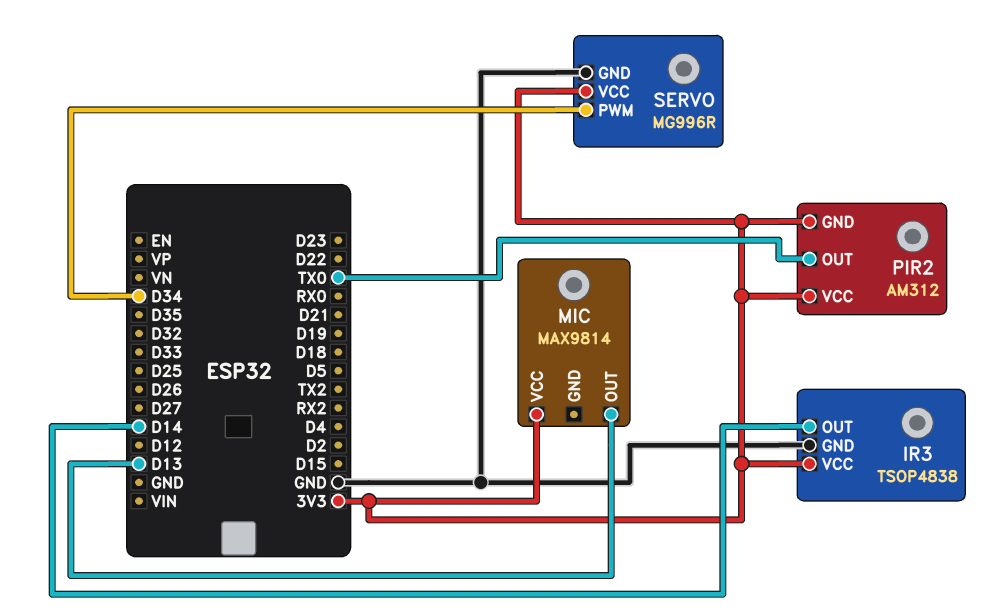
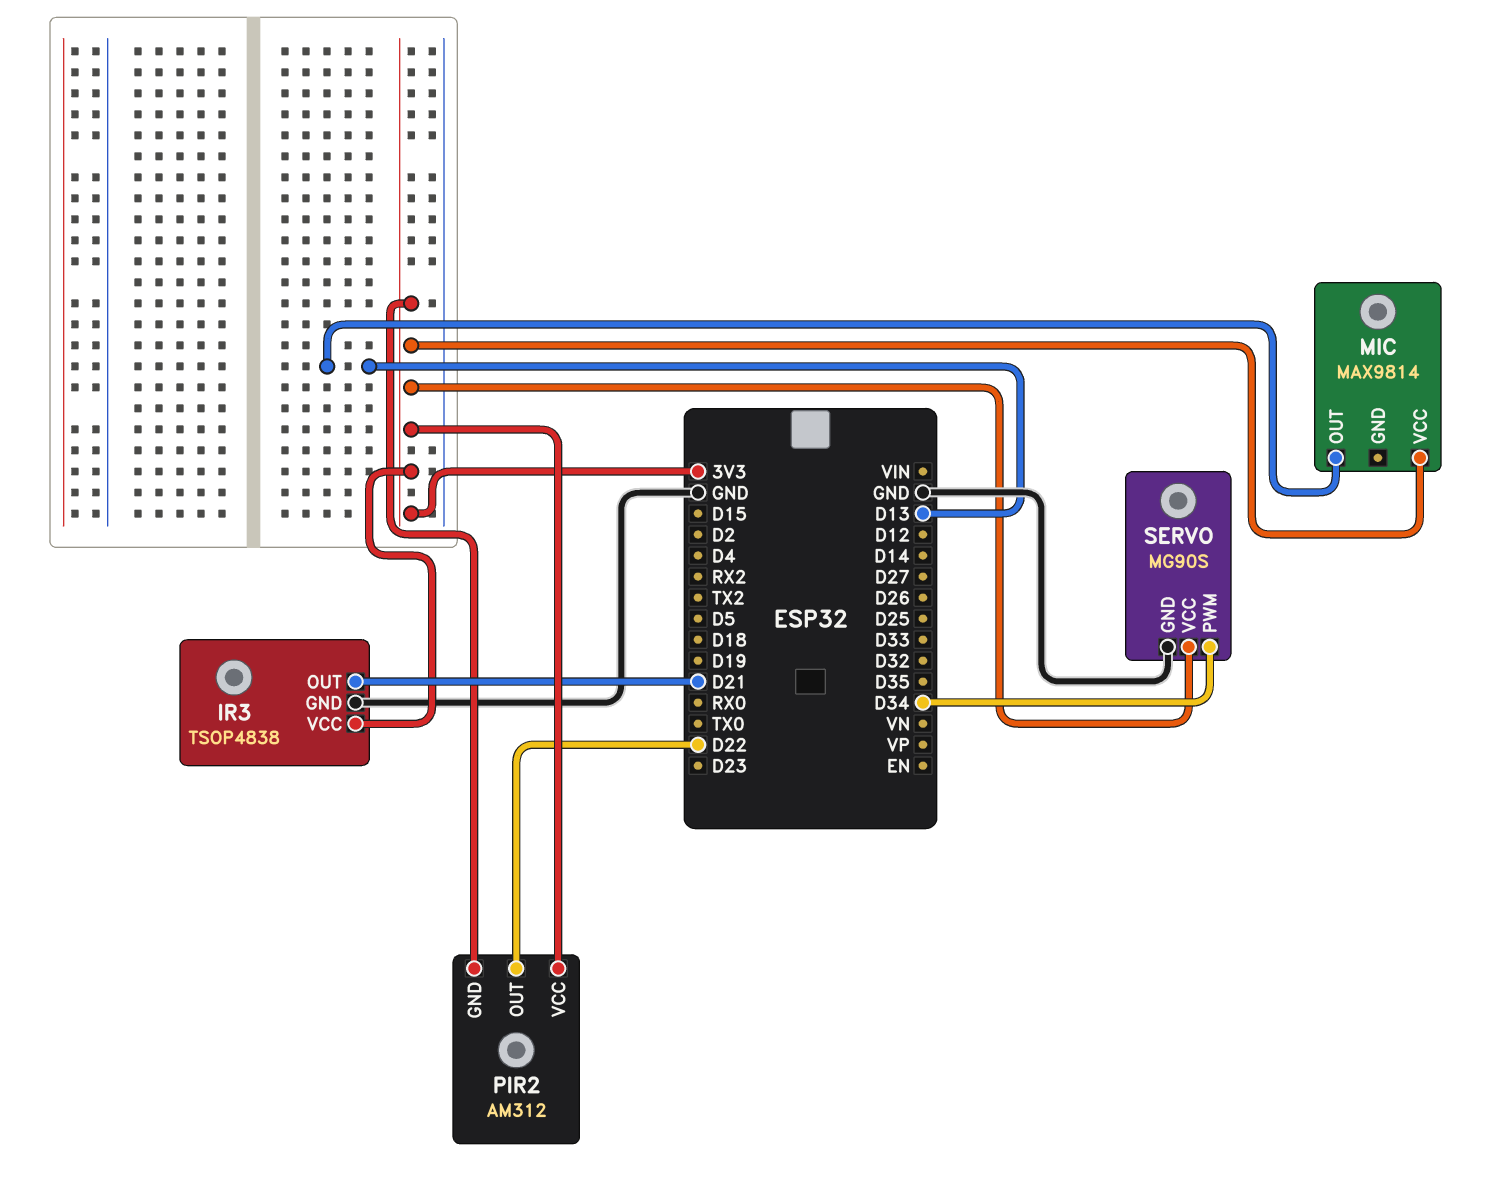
IR3 pin OUT: D14 -> D21
PIR2 pin OUT: TX0 -> D22
SERVO: MG996R -> MG90S

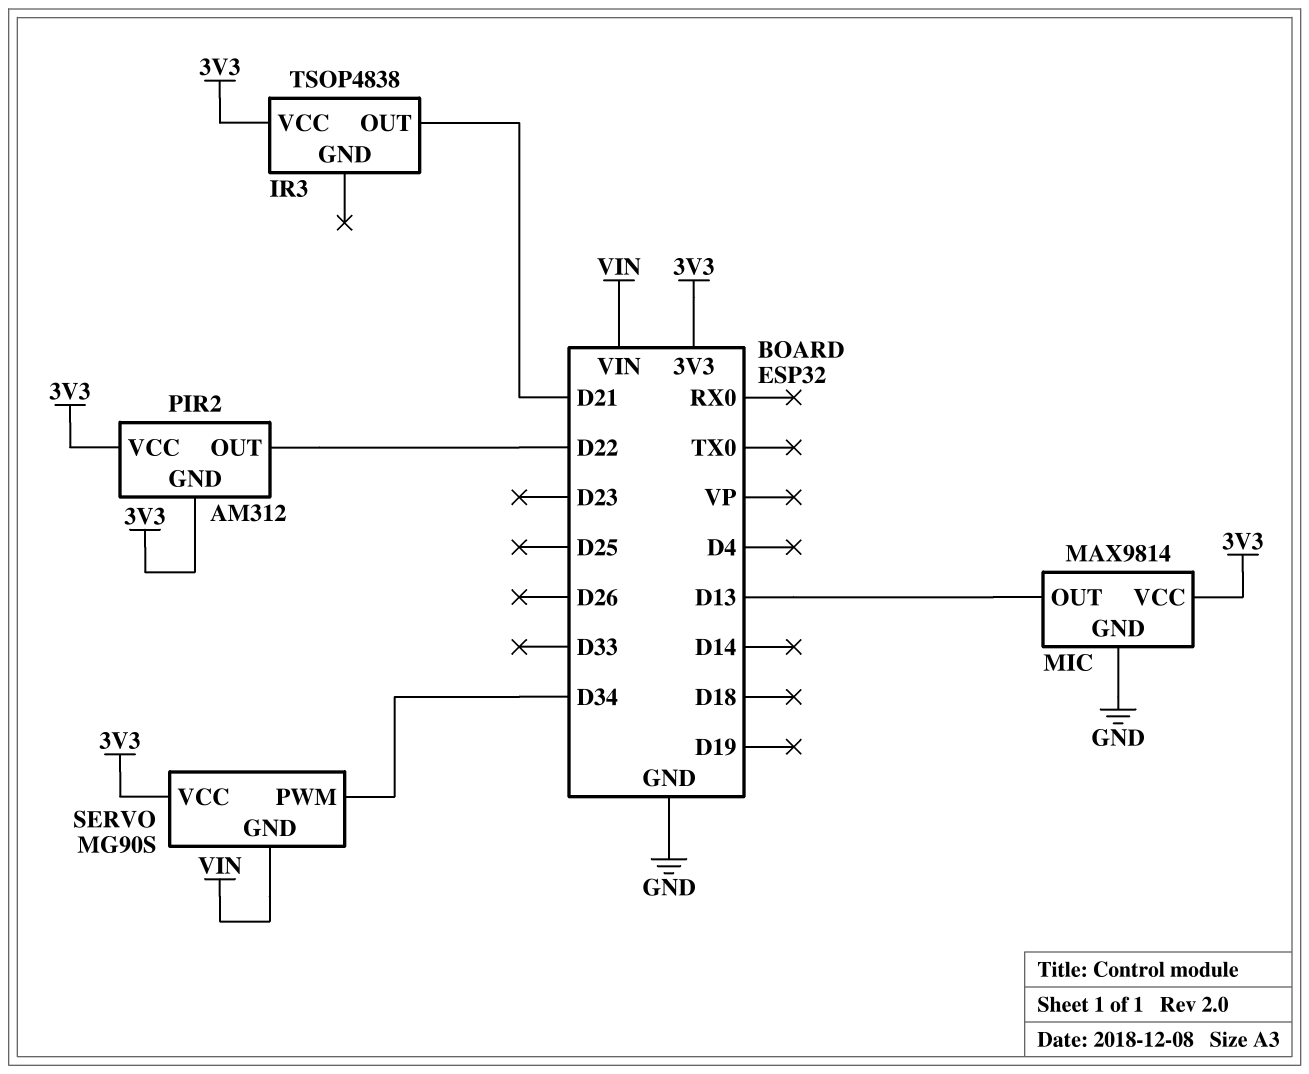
IR3 pin GND: GND -> none
MIC pin GND: none -> GND
SERVO pin GND: GND -> VIN

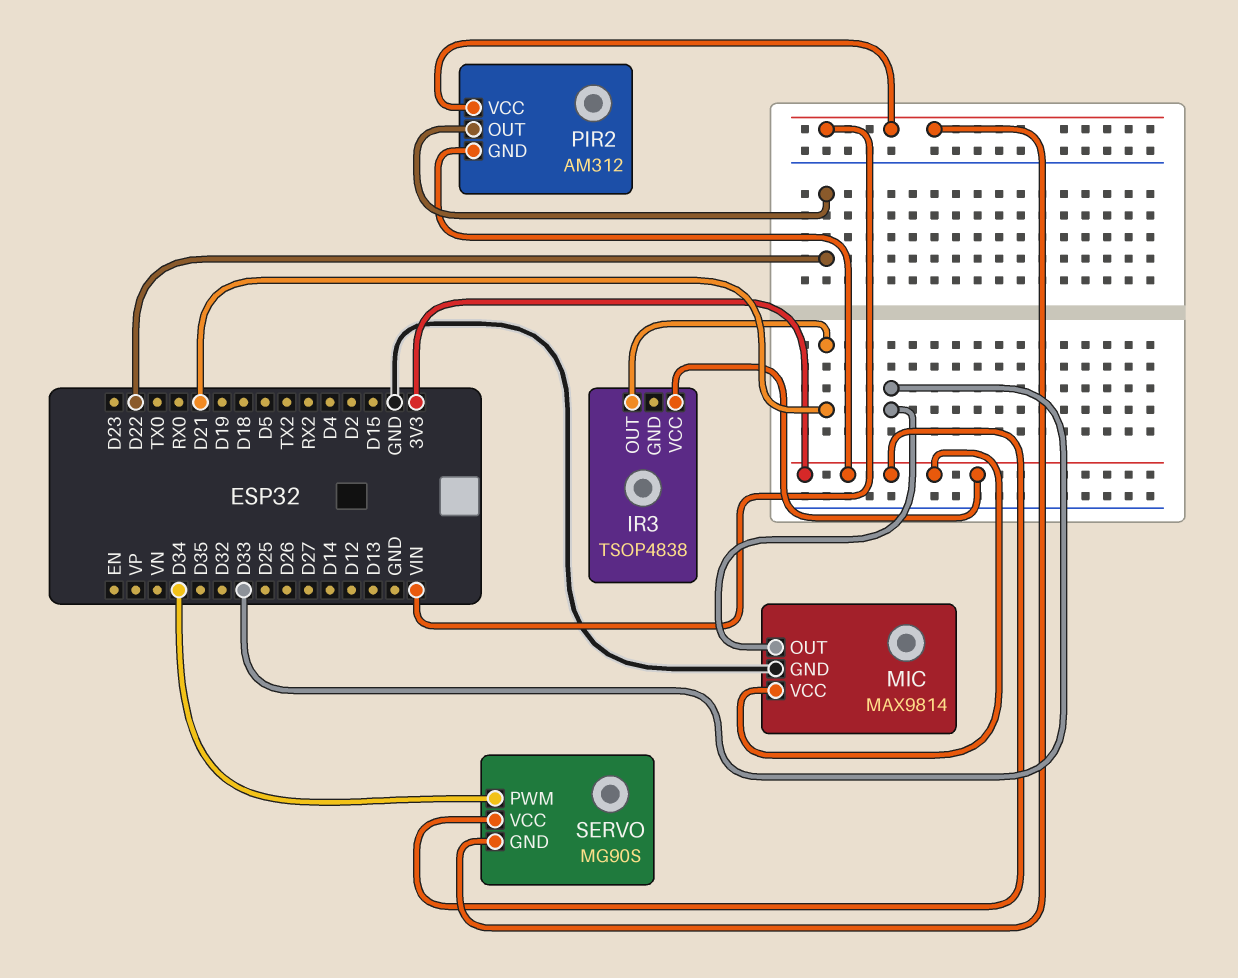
MIC pin OUT: D13 -> D33
PIR2 pin VCC: 3V3 -> VIN

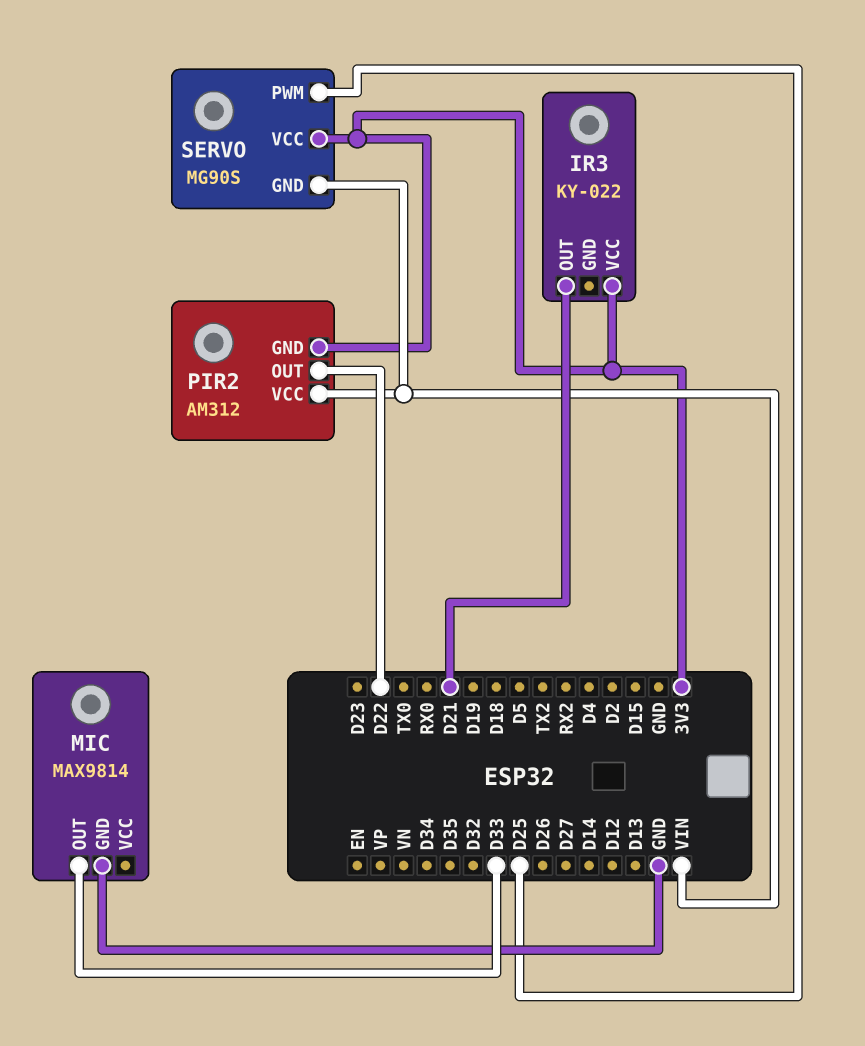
IR3: TSOP4838 -> KY-022
MIC pin VCC: 3V3 -> none
SERVO pin PWM: D34 -> D25

